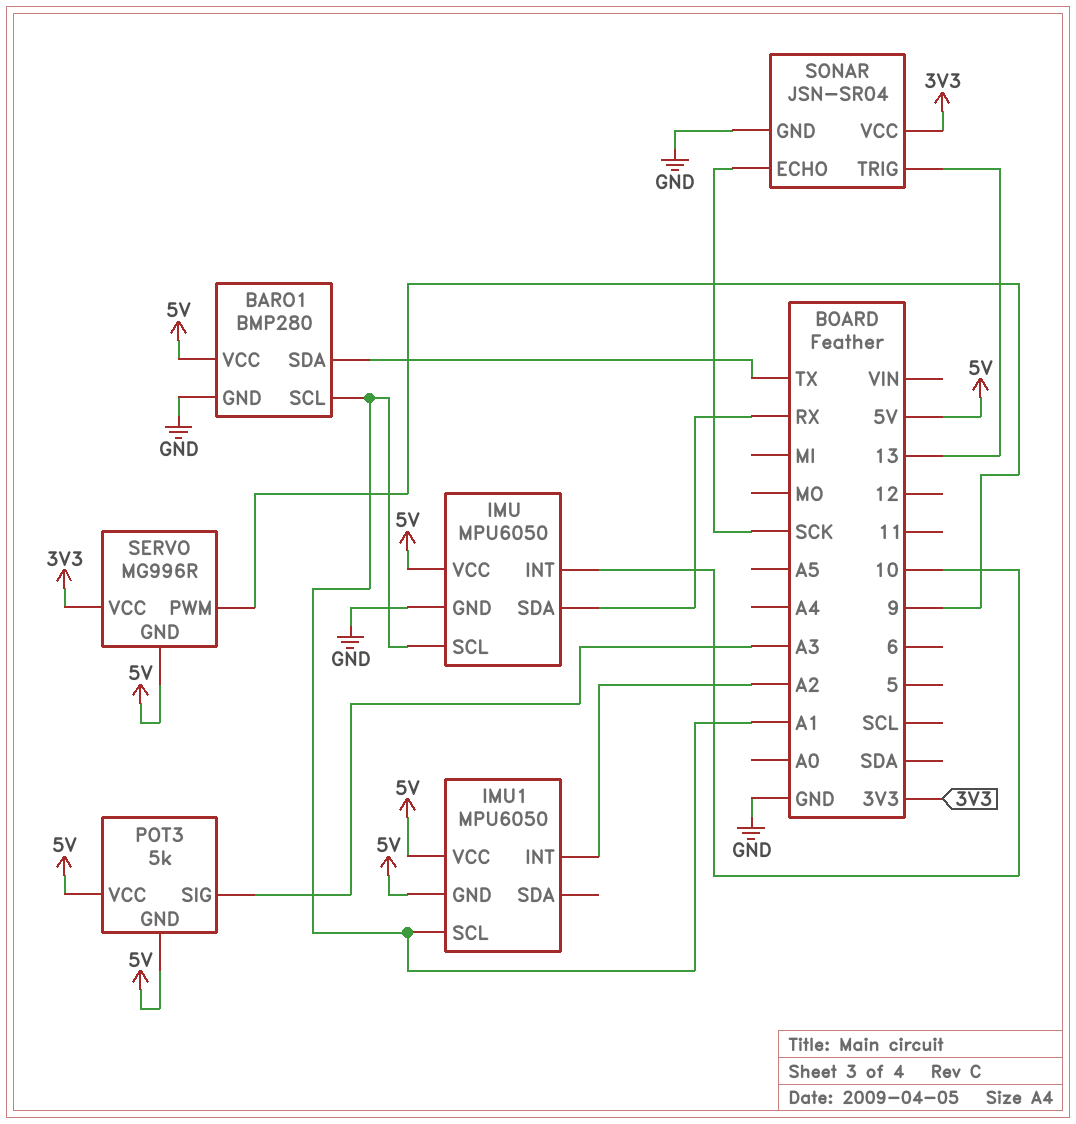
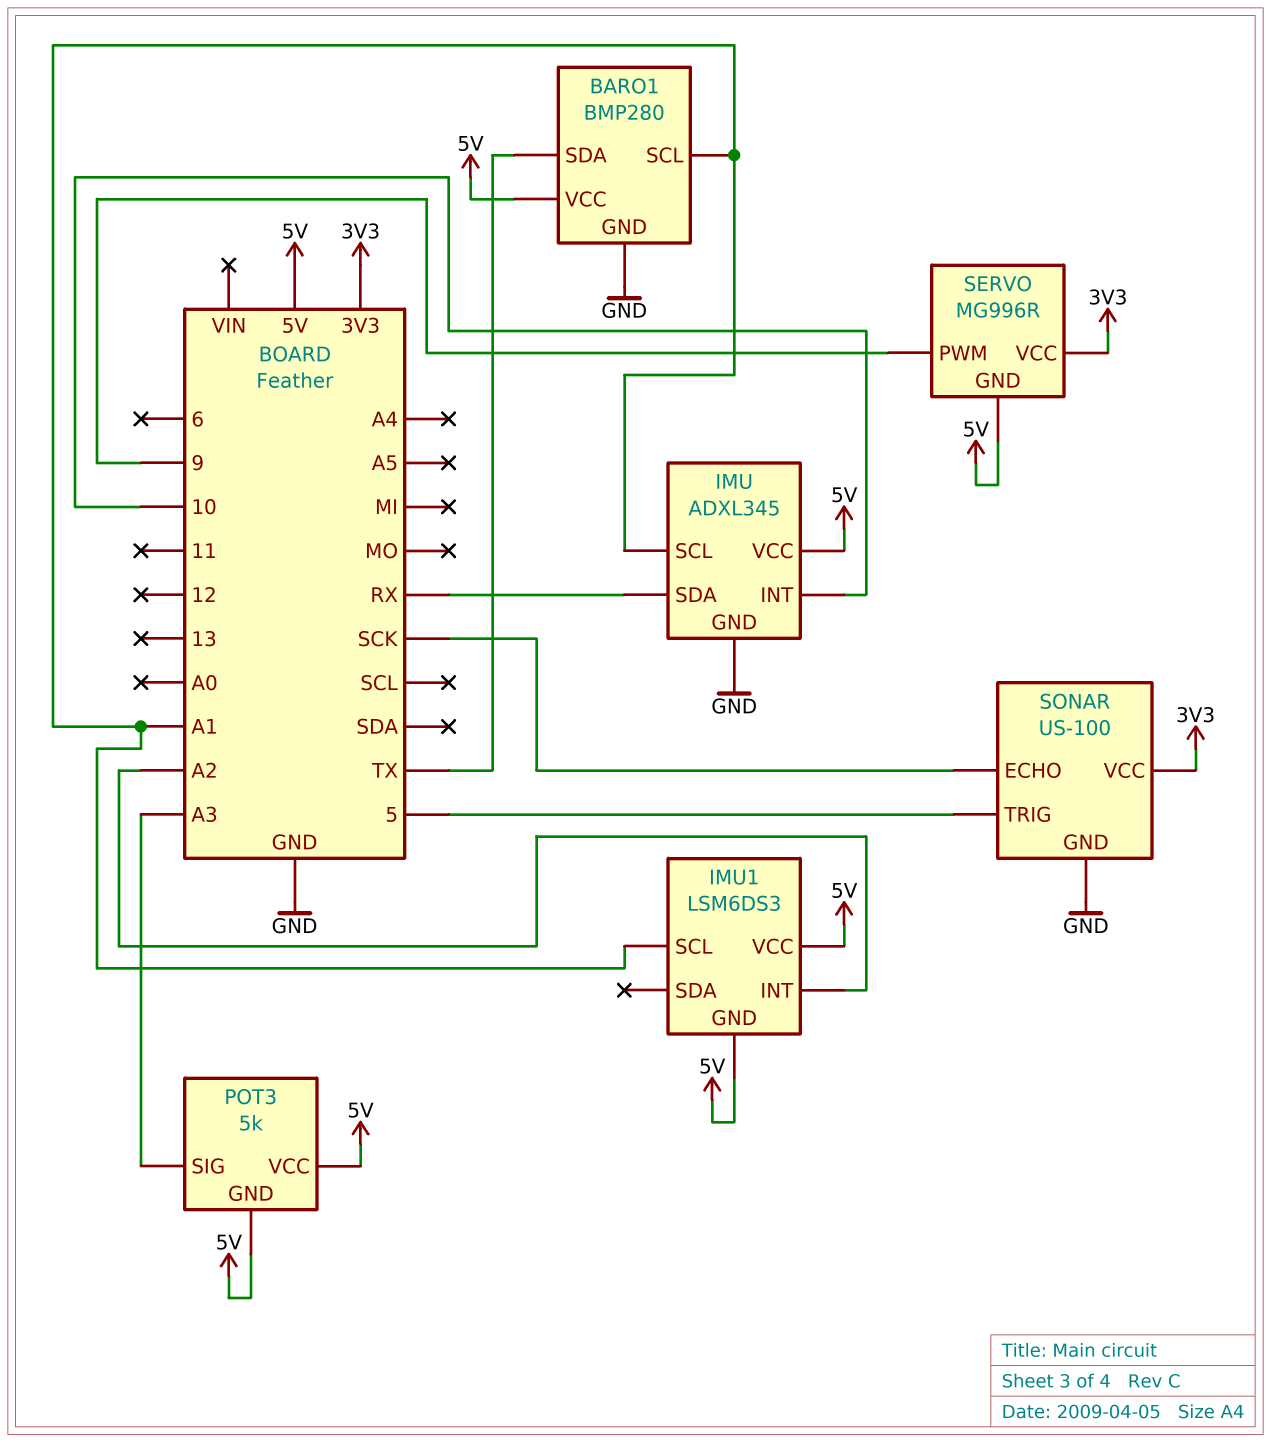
IMU: MPU6050 -> ADXL345
IMU1: MPU6050 -> LSM6DS3
SONAR: JSN-SR04 -> US-100
SONAR pin TRIG: 13 -> 5

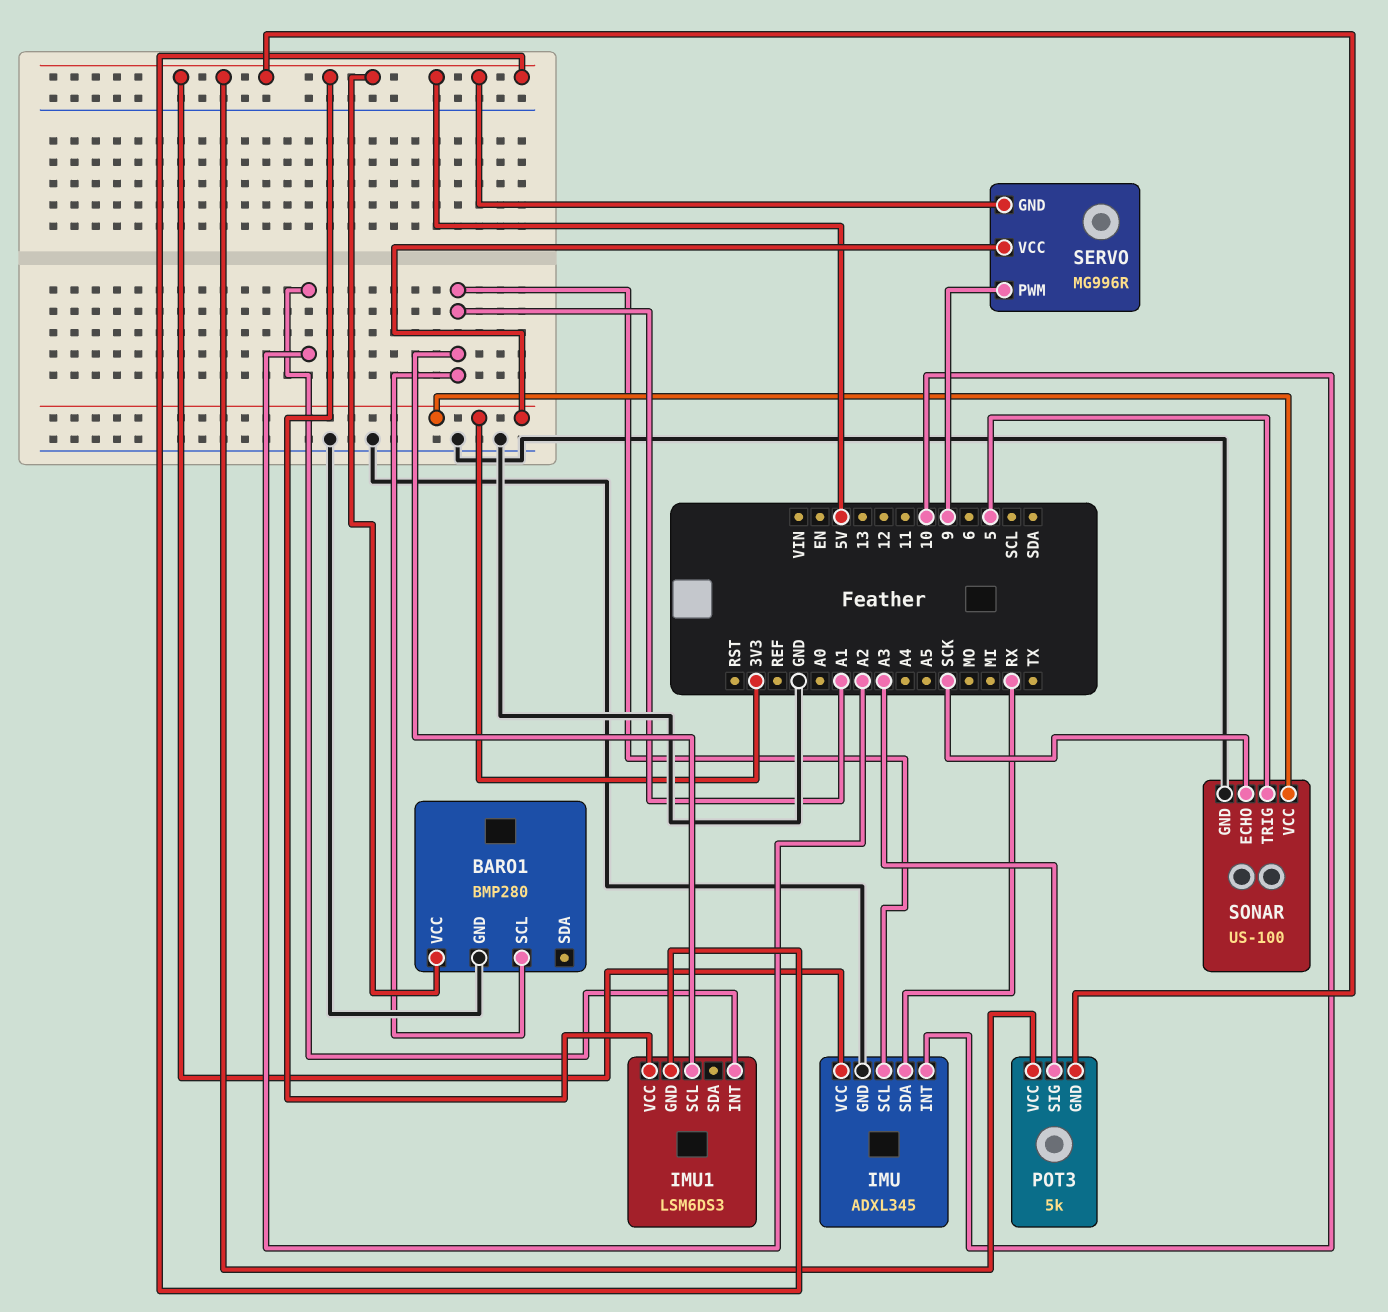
BARO1 pin SDA: TX -> none

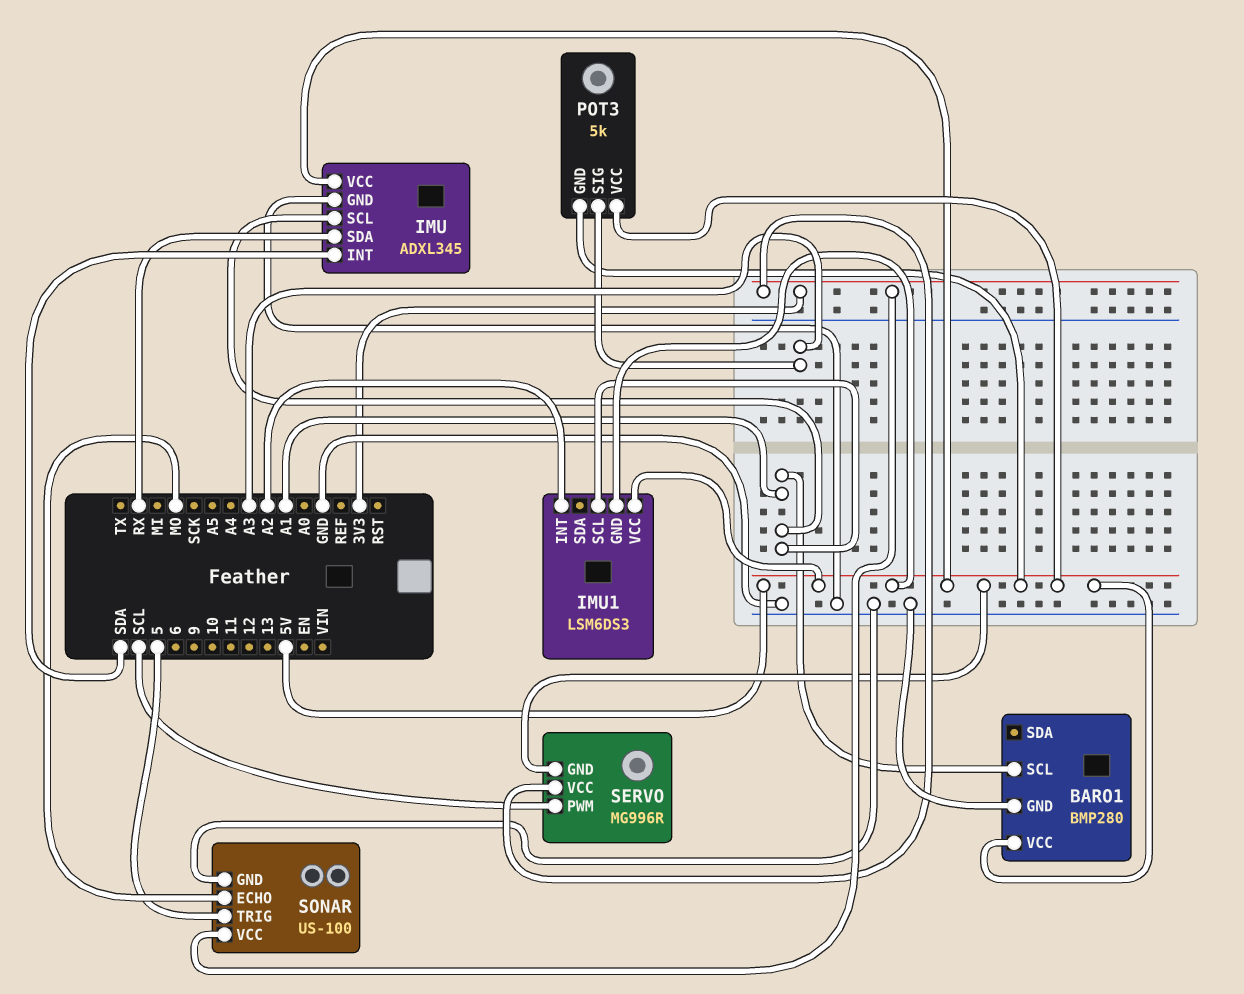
IMU pin INT: 10 -> SDA
SERVO pin PWM: 9 -> SCL
SONAR pin ECHO: SCK -> MO

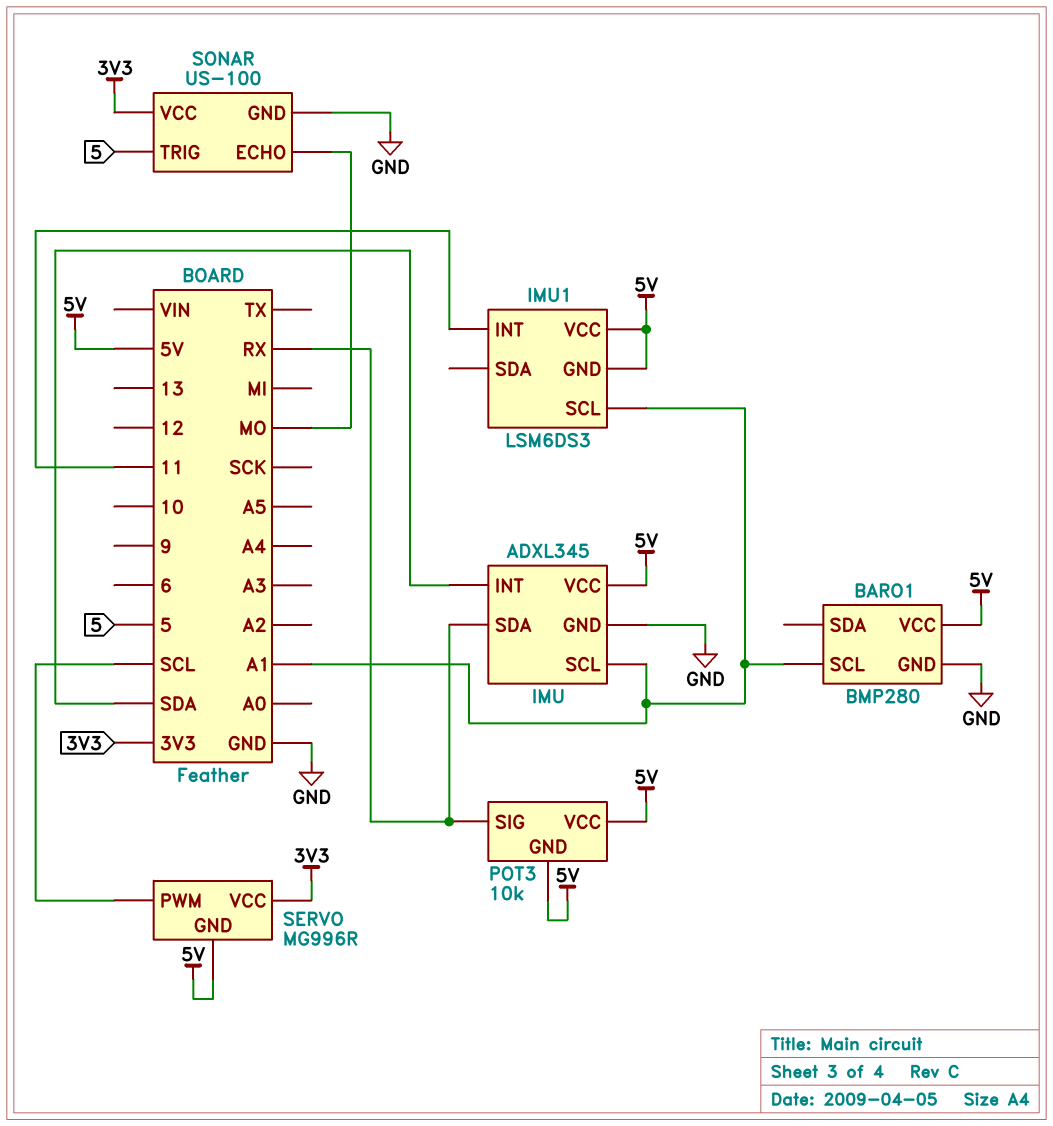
IMU1 pin INT: A2 -> 11
POT3: 5k -> 10k
POT3 pin SIG: A3 -> RX

